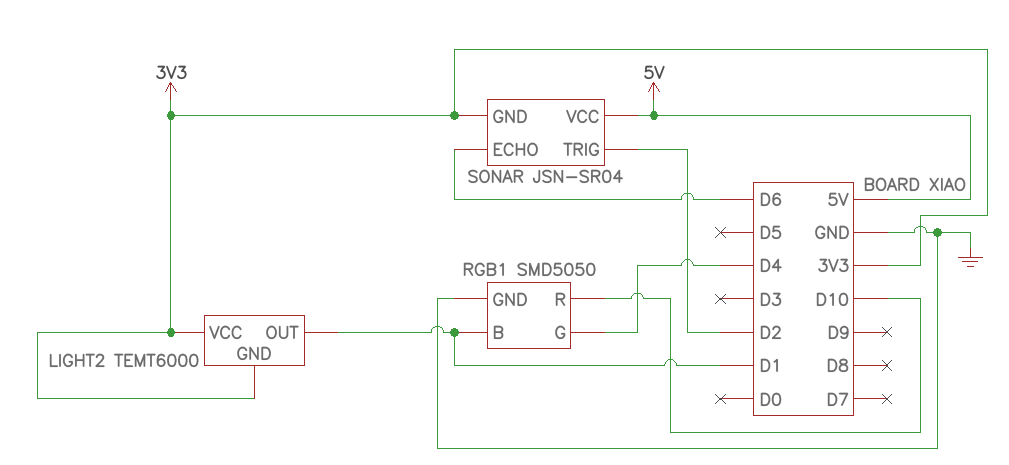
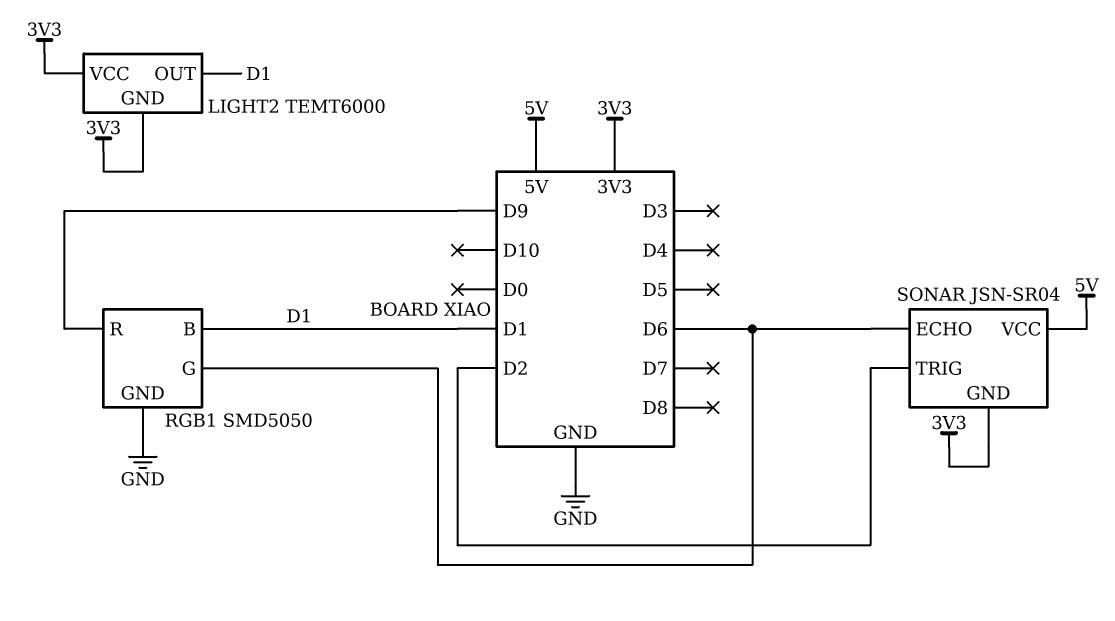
RGB1 pin G: D4 -> D6
RGB1 pin R: D10 -> D9

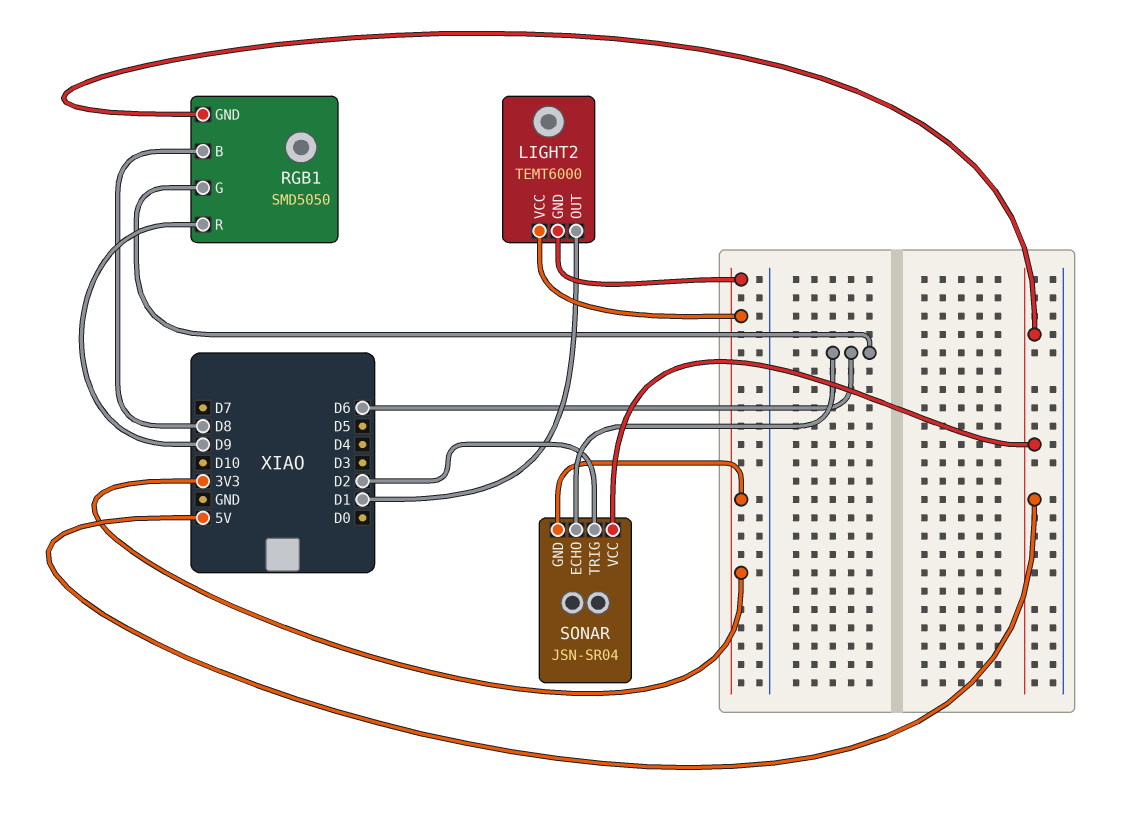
RGB1 pin B: D1 -> D8
RGB1 pin GND: GND -> 5V

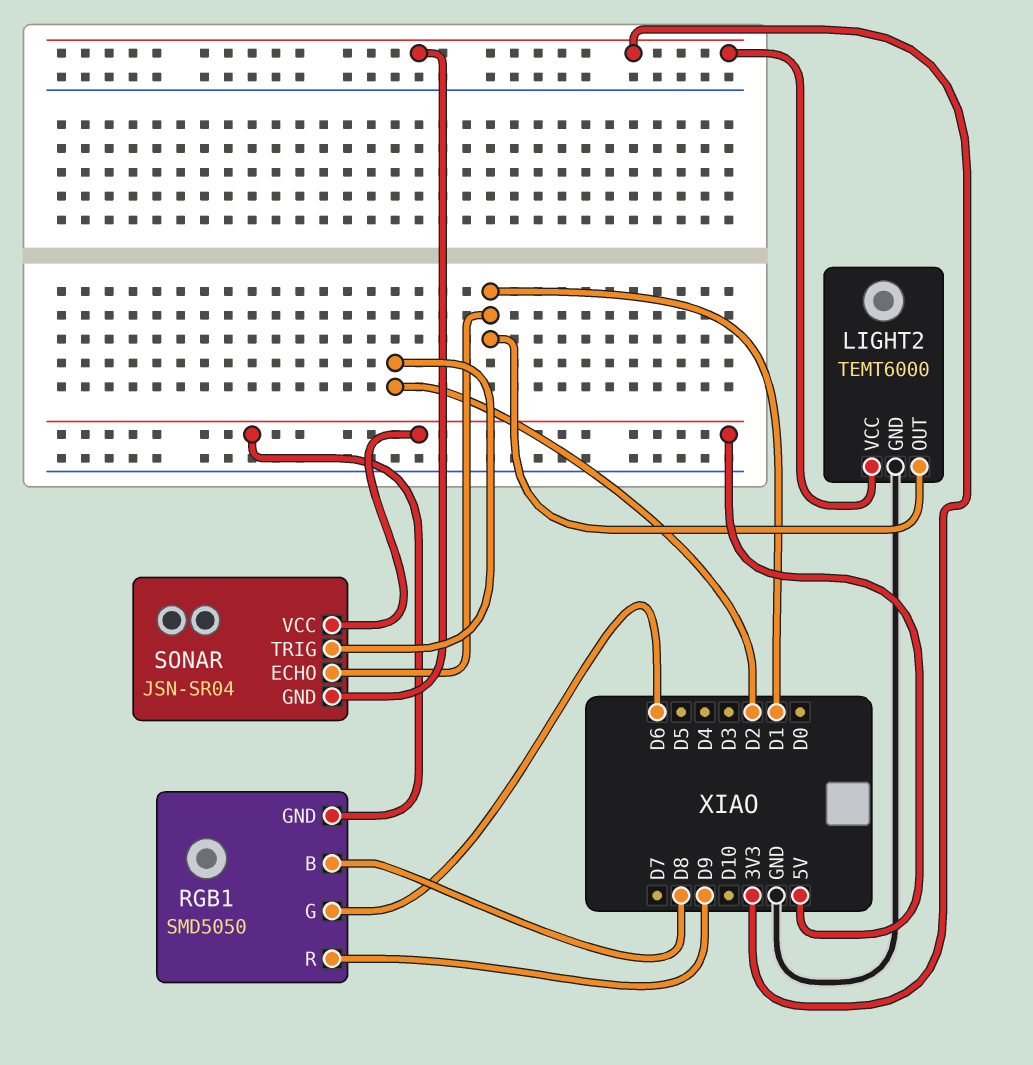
LIGHT2 pin GND: 3V3 -> GND
SONAR pin ECHO: D6 -> D1

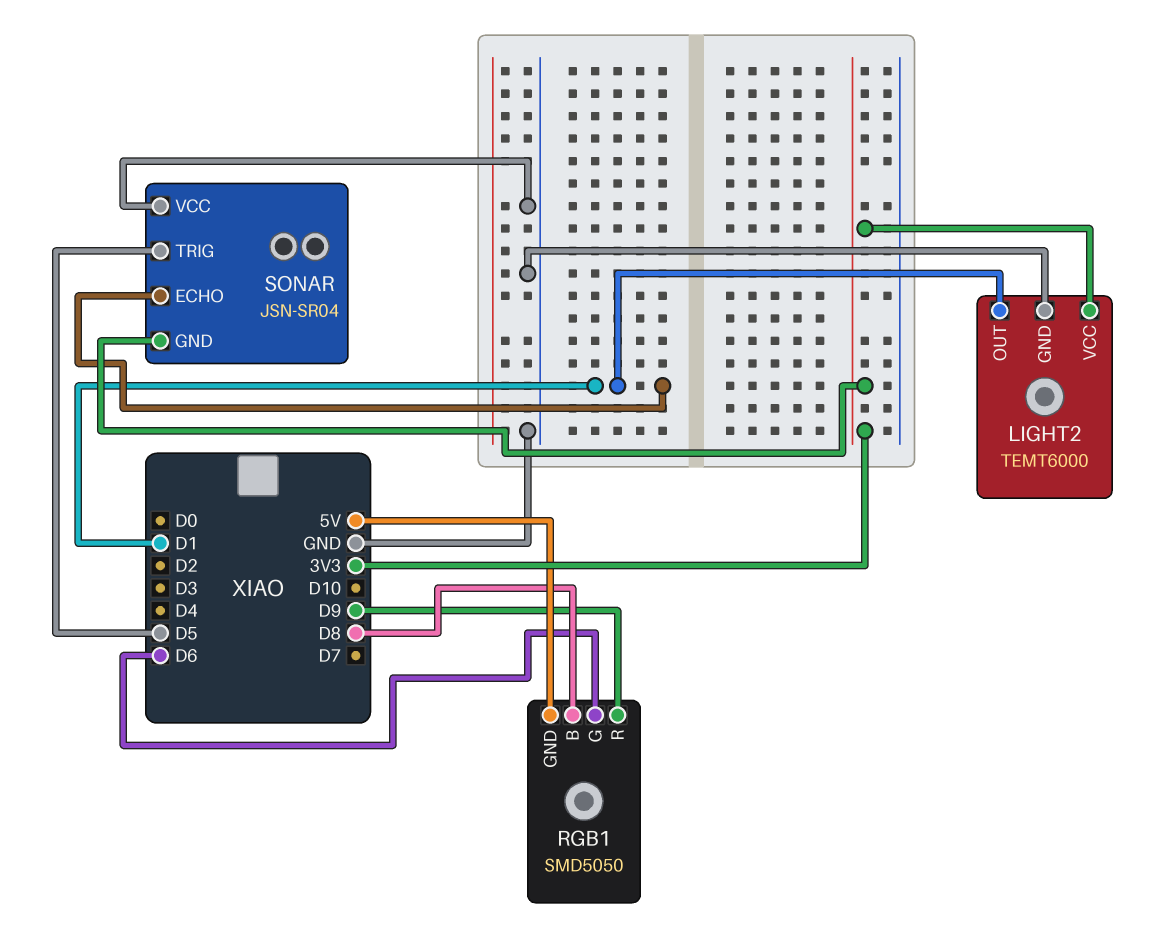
SONAR pin TRIG: D2 -> D5
SONAR pin VCC: 5V -> GND

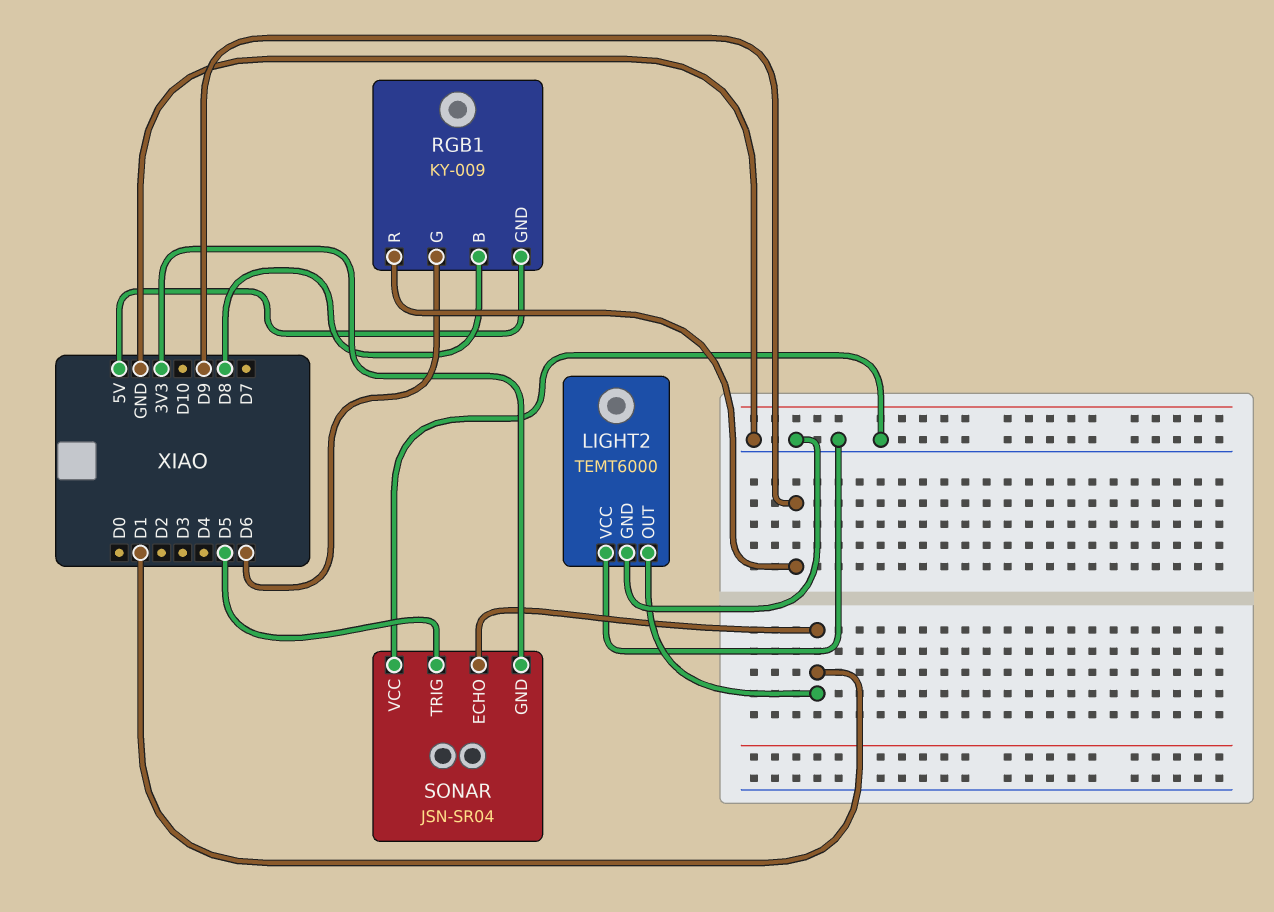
LIGHT2 pin VCC: 3V3 -> GND
RGB1: SMD5050 -> KY-009

